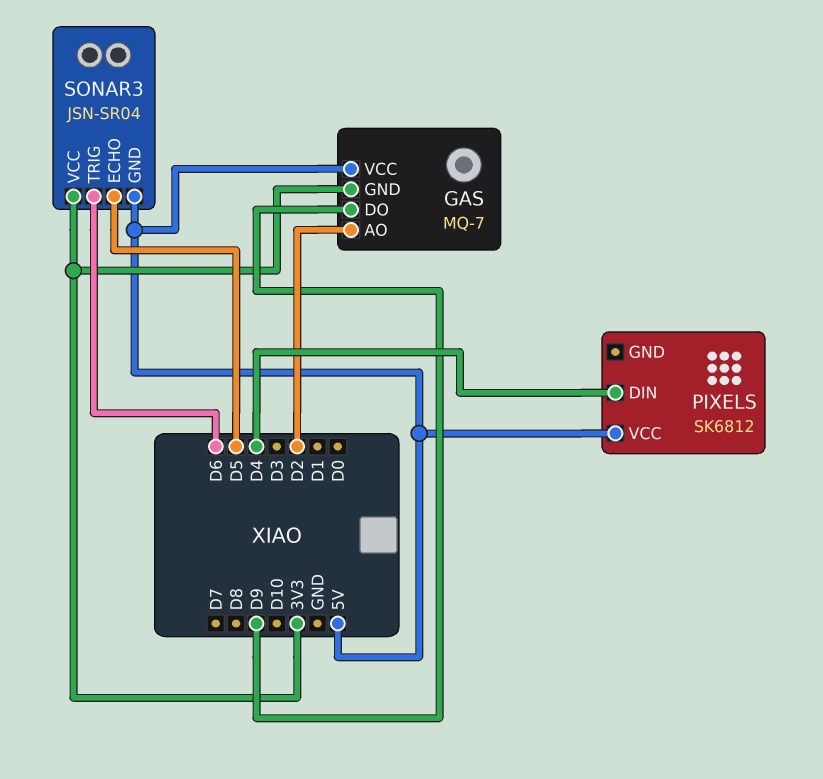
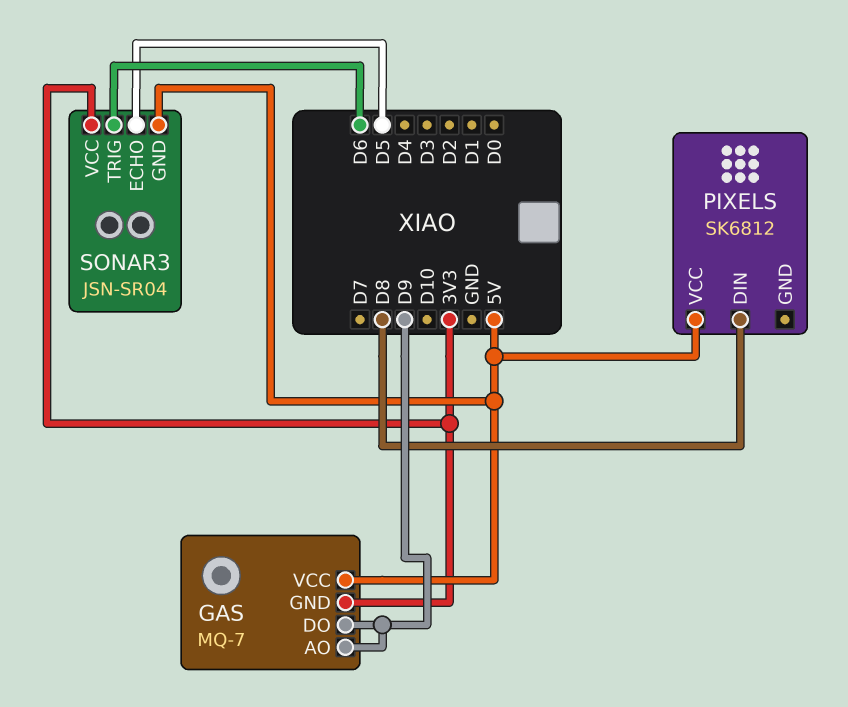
GAS pin AO: D2 -> D9
PIXELS pin DIN: D4 -> D8

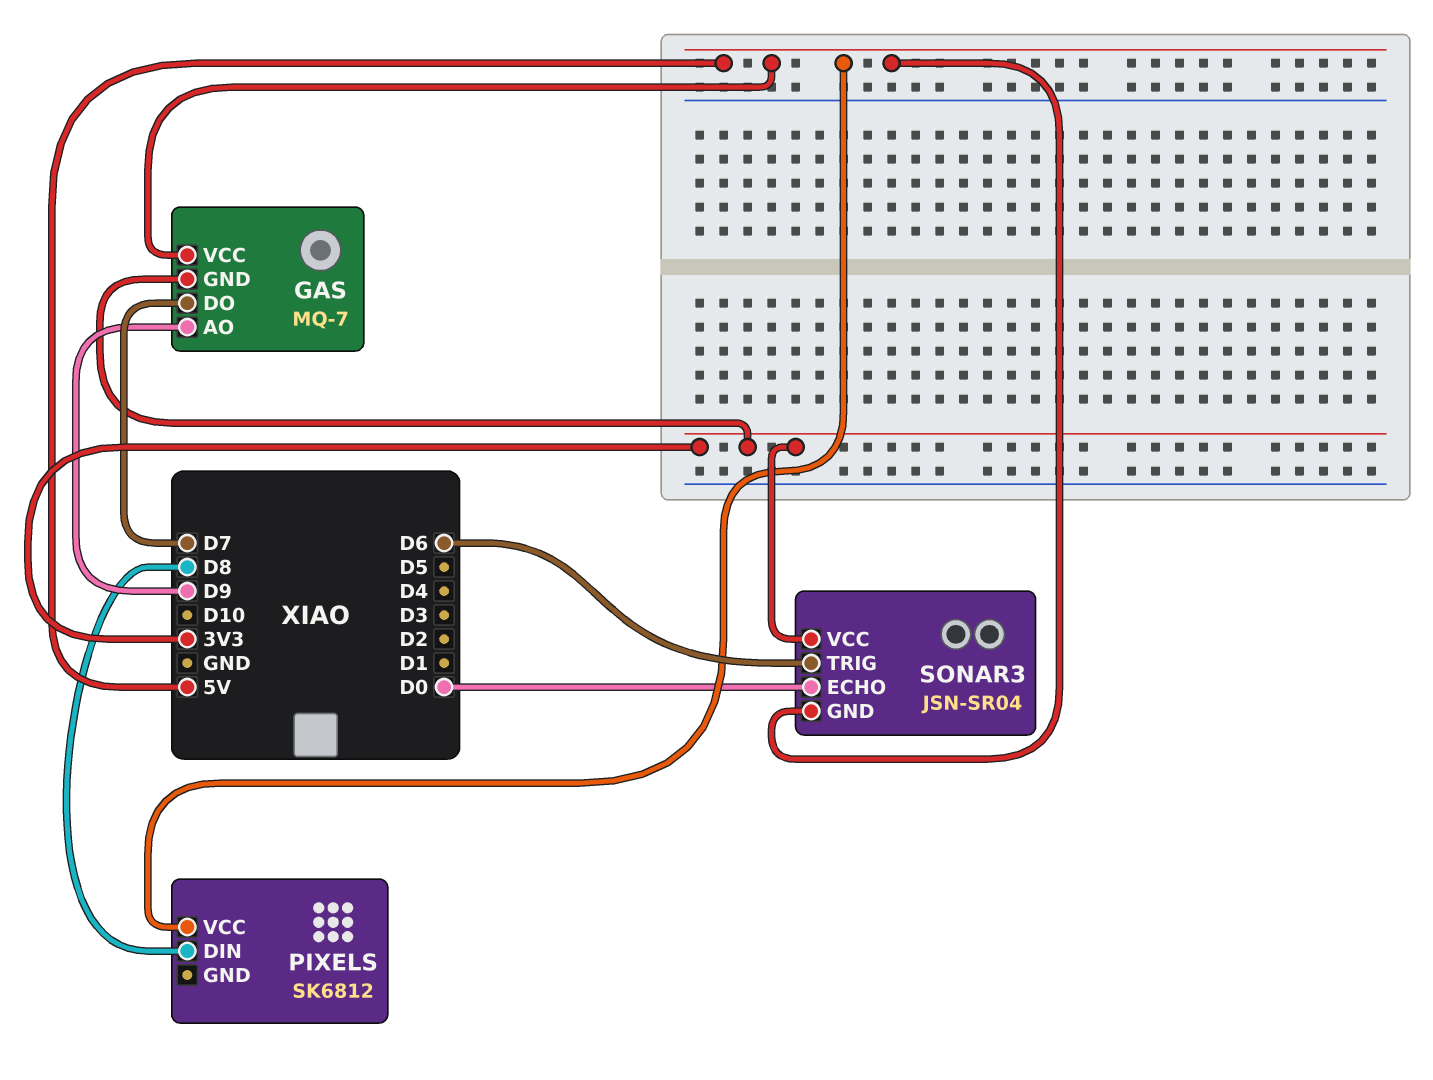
GAS pin DO: D9 -> D7
SONAR3 pin ECHO: D5 -> D0

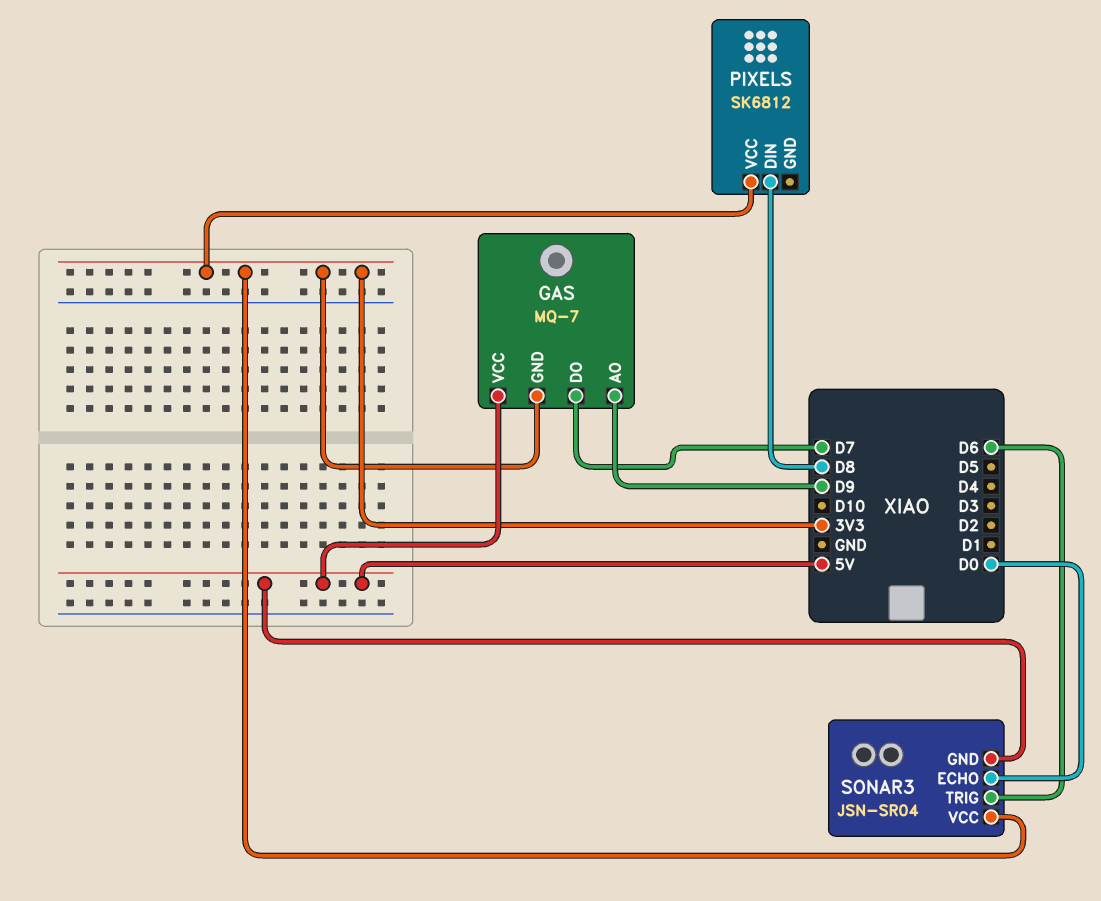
PIXELS pin VCC: 5V -> 3V3

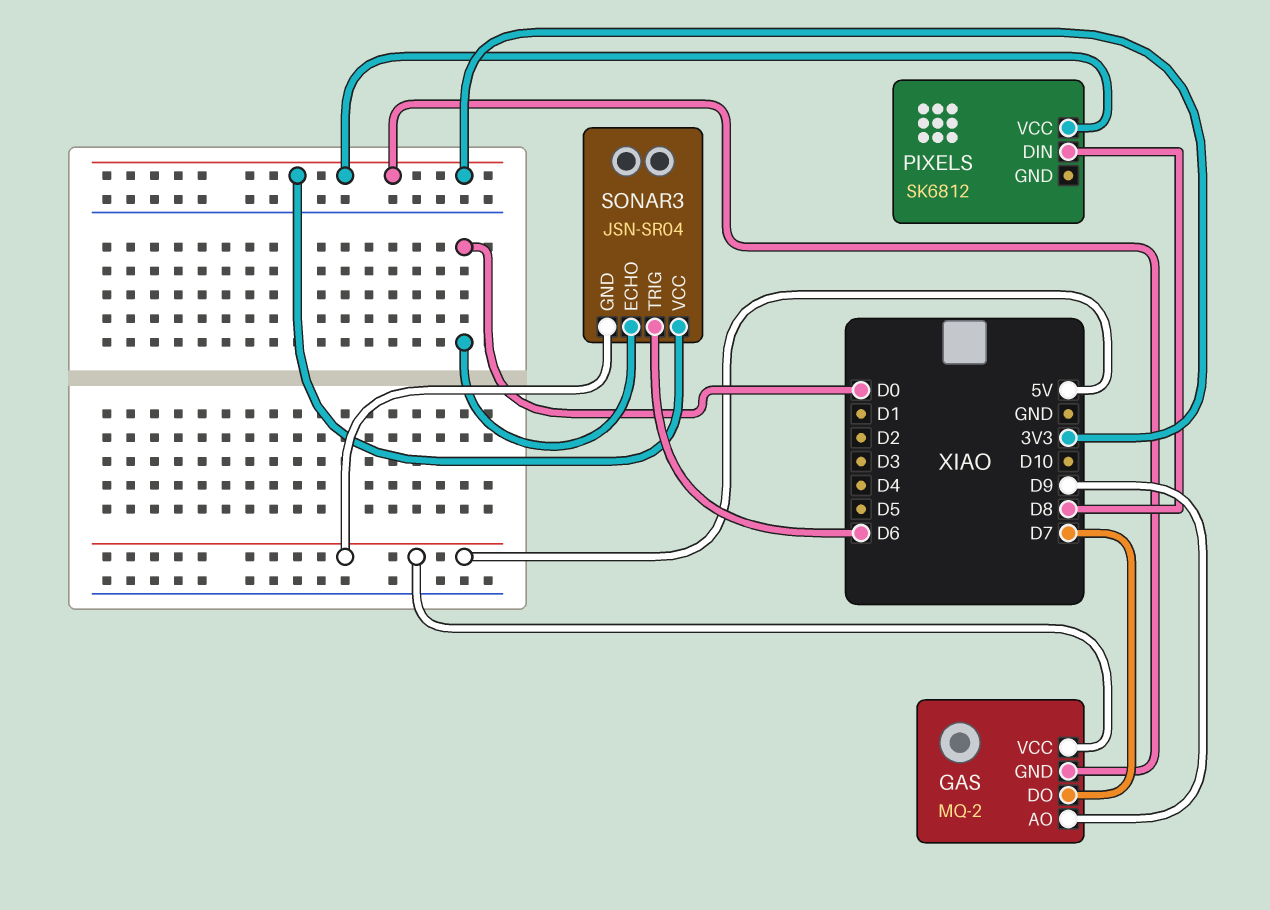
GAS: MQ-7 -> MQ-2

